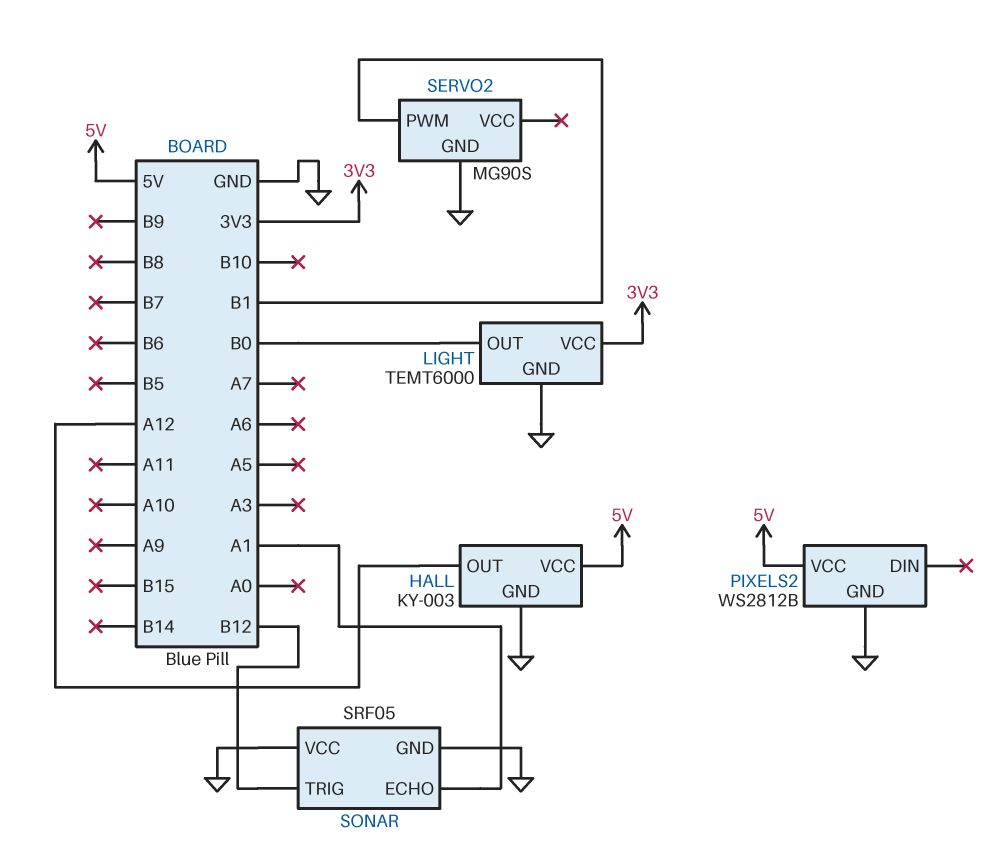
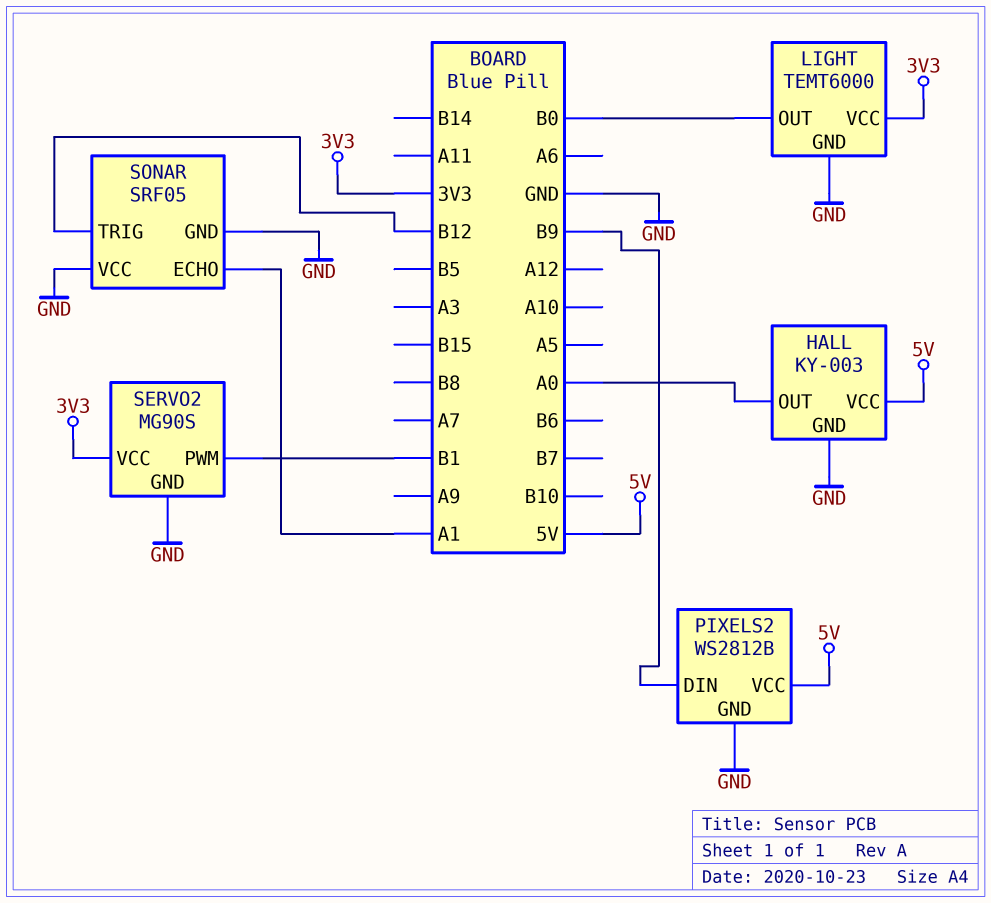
HALL pin OUT: A12 -> A0
PIXELS2 pin DIN: none -> B9
SERVO2 pin VCC: none -> 3V3

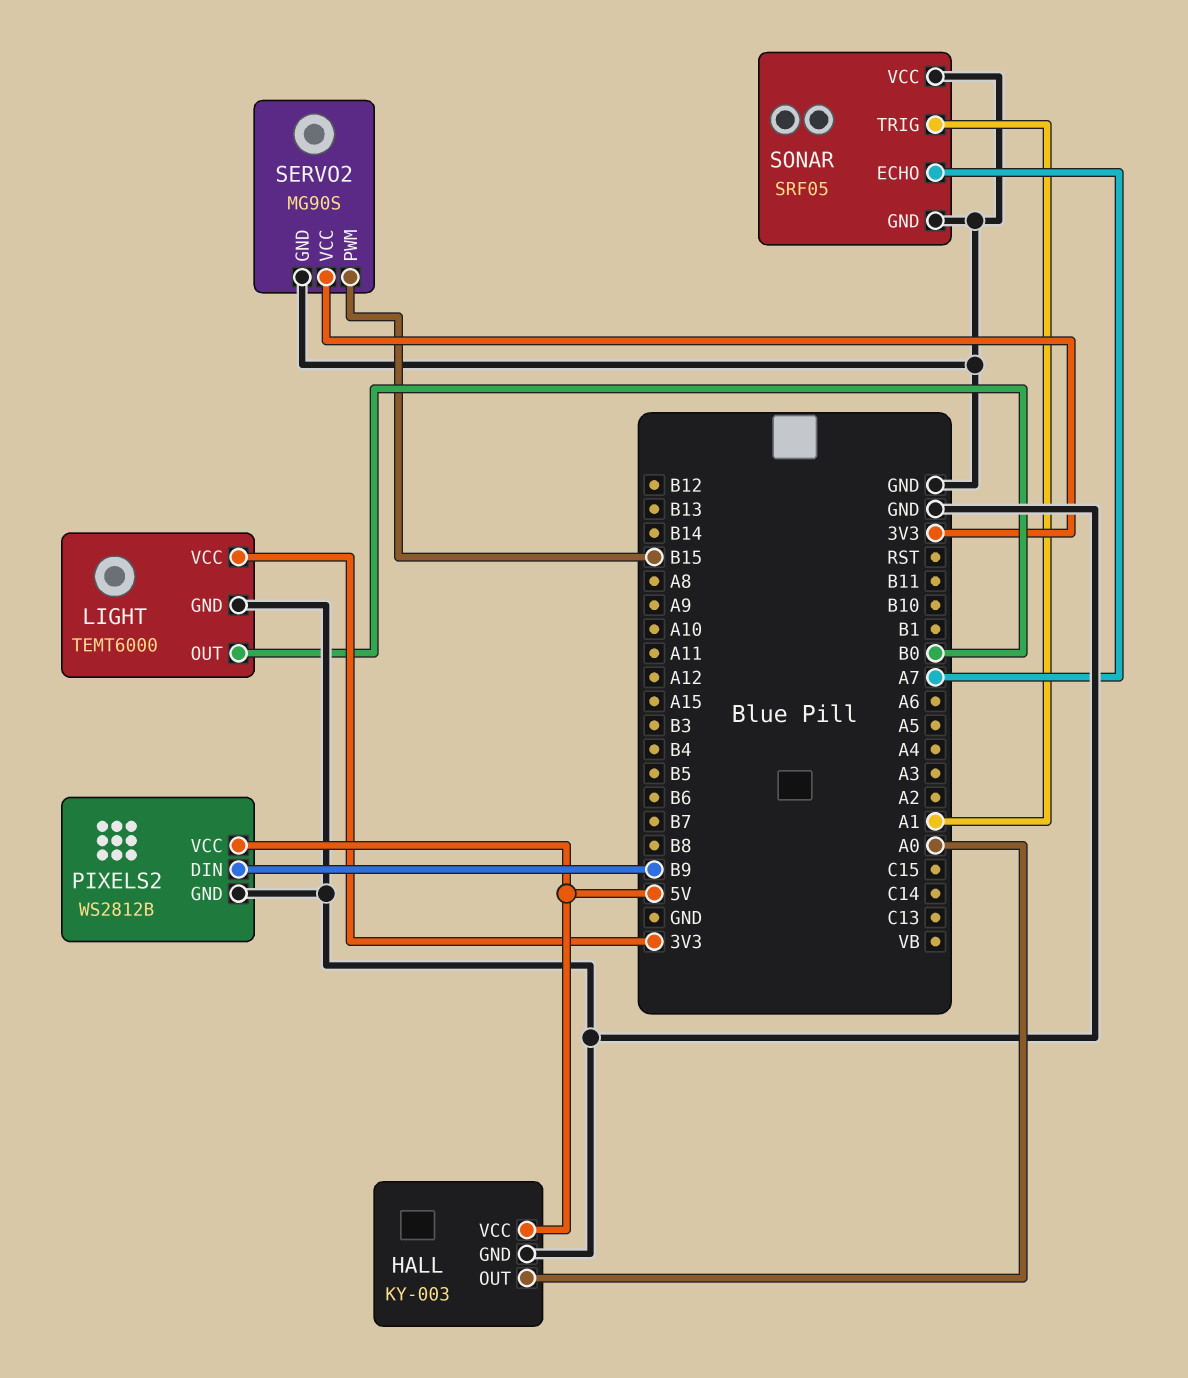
SERVO2 pin PWM: B1 -> B15
SONAR pin ECHO: A1 -> A7
SONAR pin TRIG: B12 -> A1

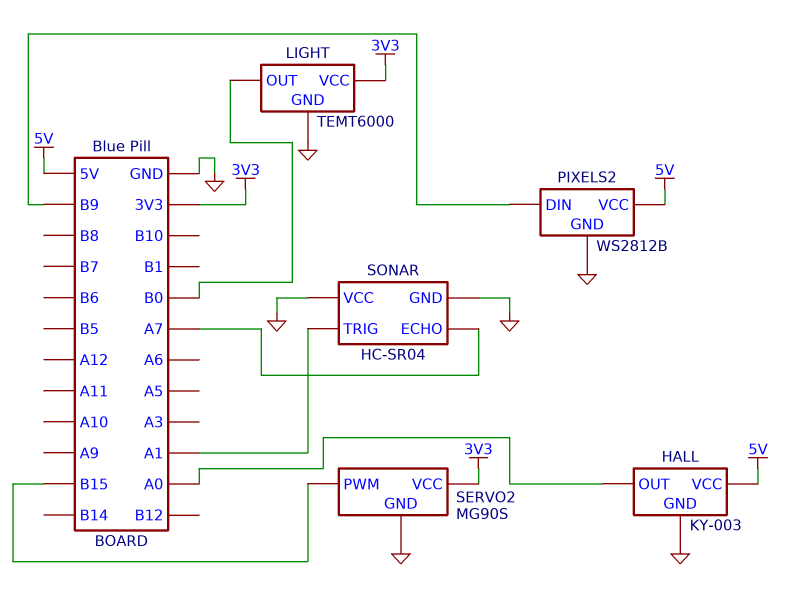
SONAR: SRF05 -> HC-SR04

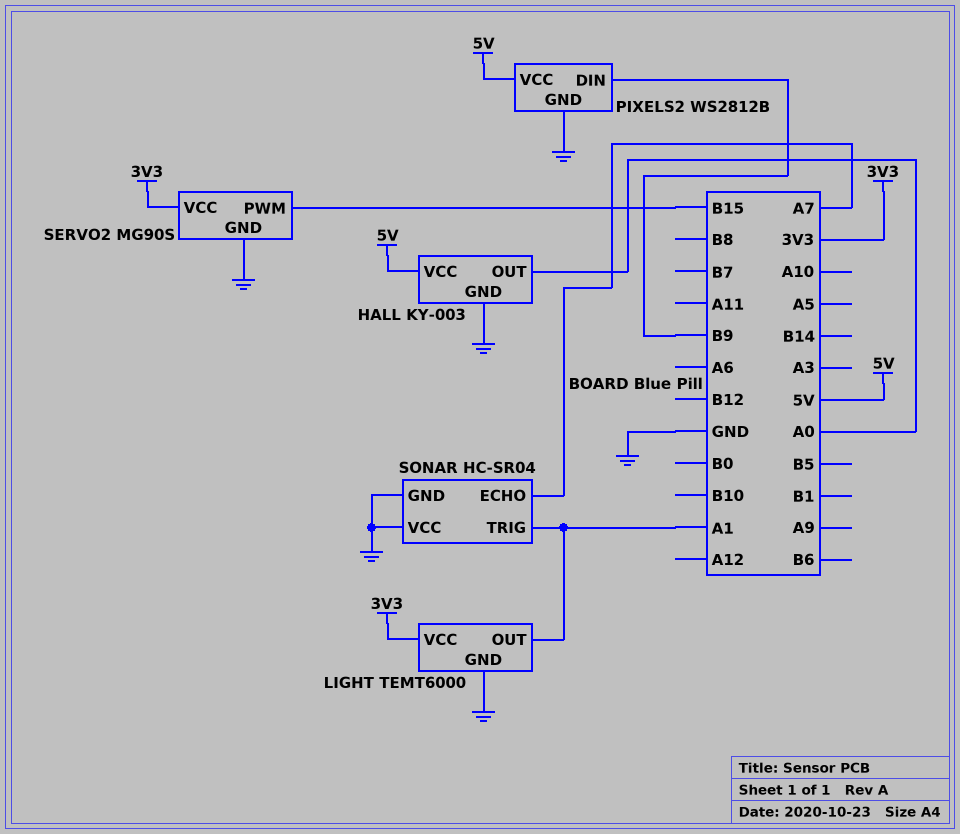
LIGHT pin OUT: B0 -> A1

